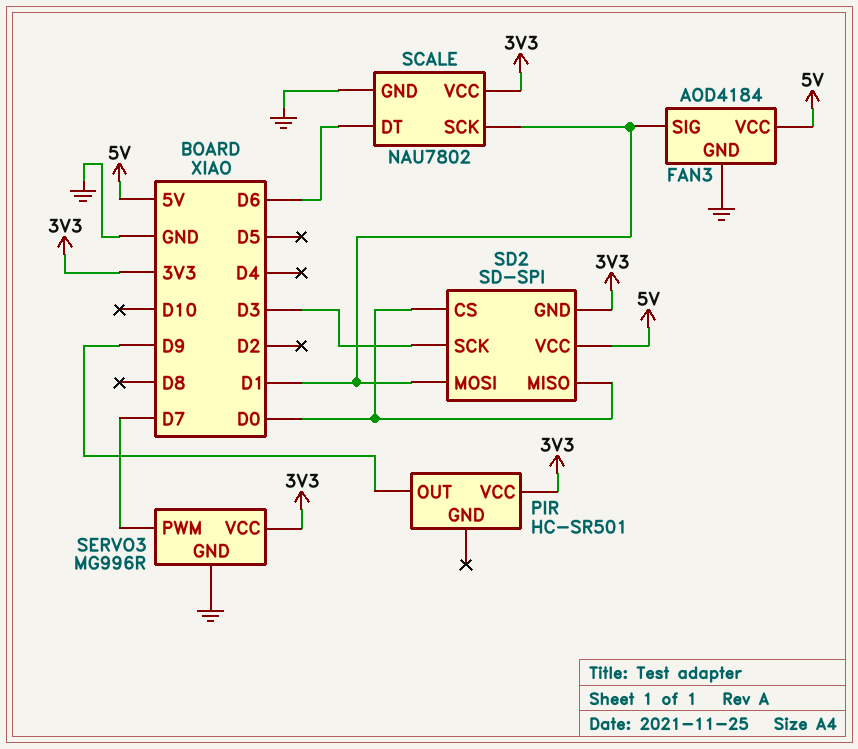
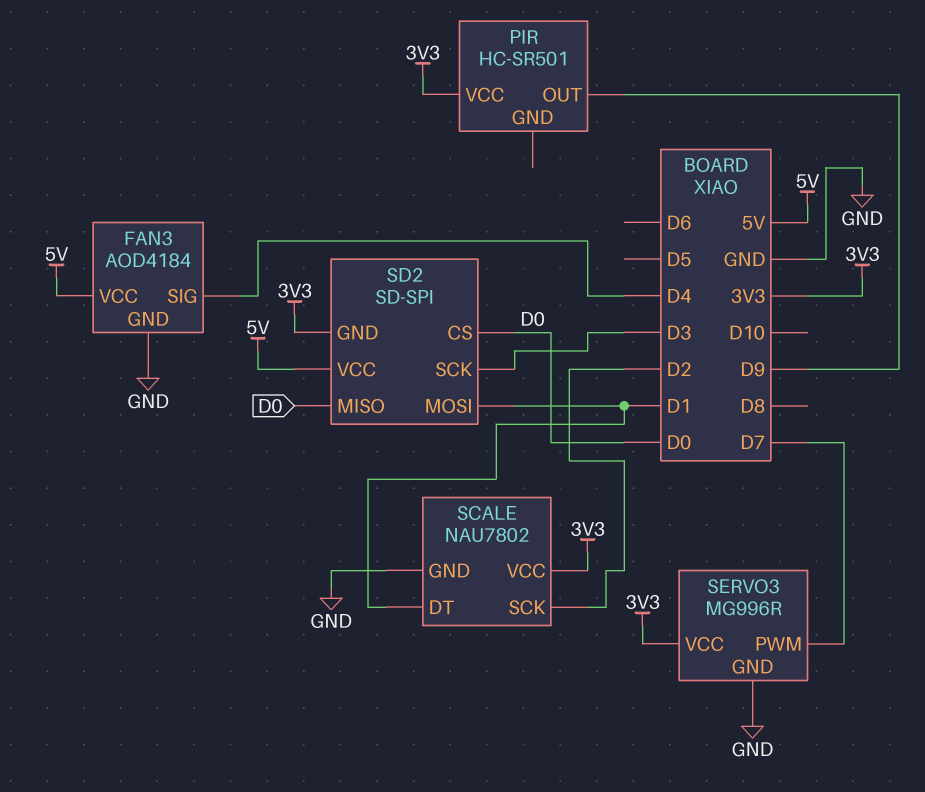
FAN3 pin SIG: D1 -> D4
SCALE pin DT: D6 -> D1
SCALE pin SCK: D1 -> D2

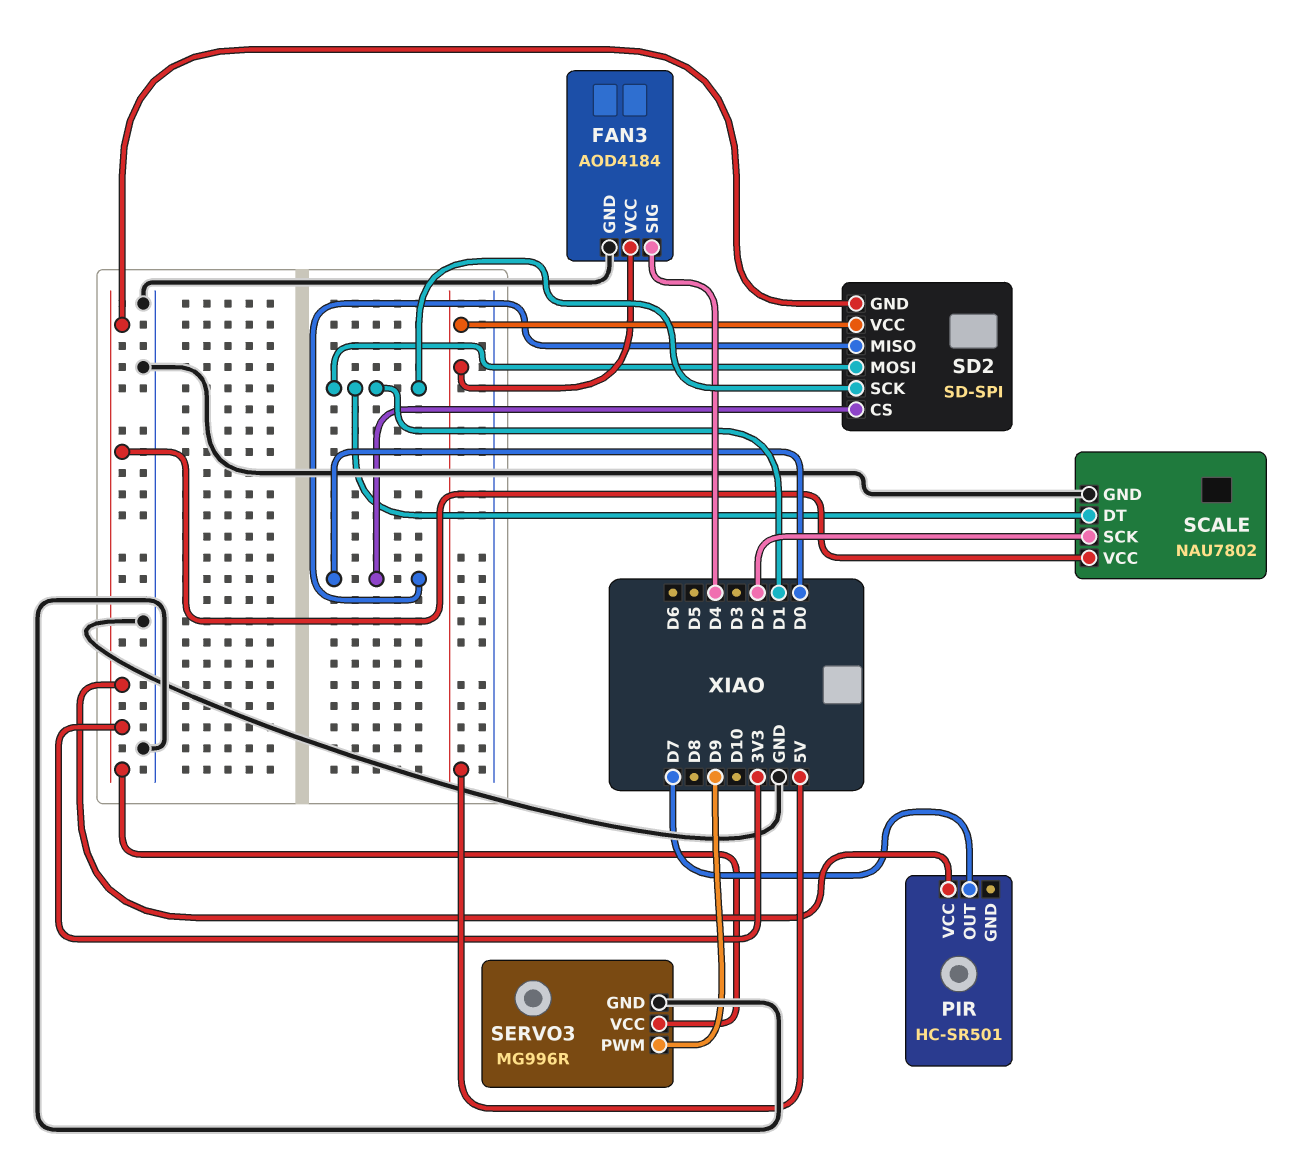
PIR pin OUT: D9 -> D7
SD2 pin SCK: D3 -> D1
SERVO3 pin PWM: D7 -> D9

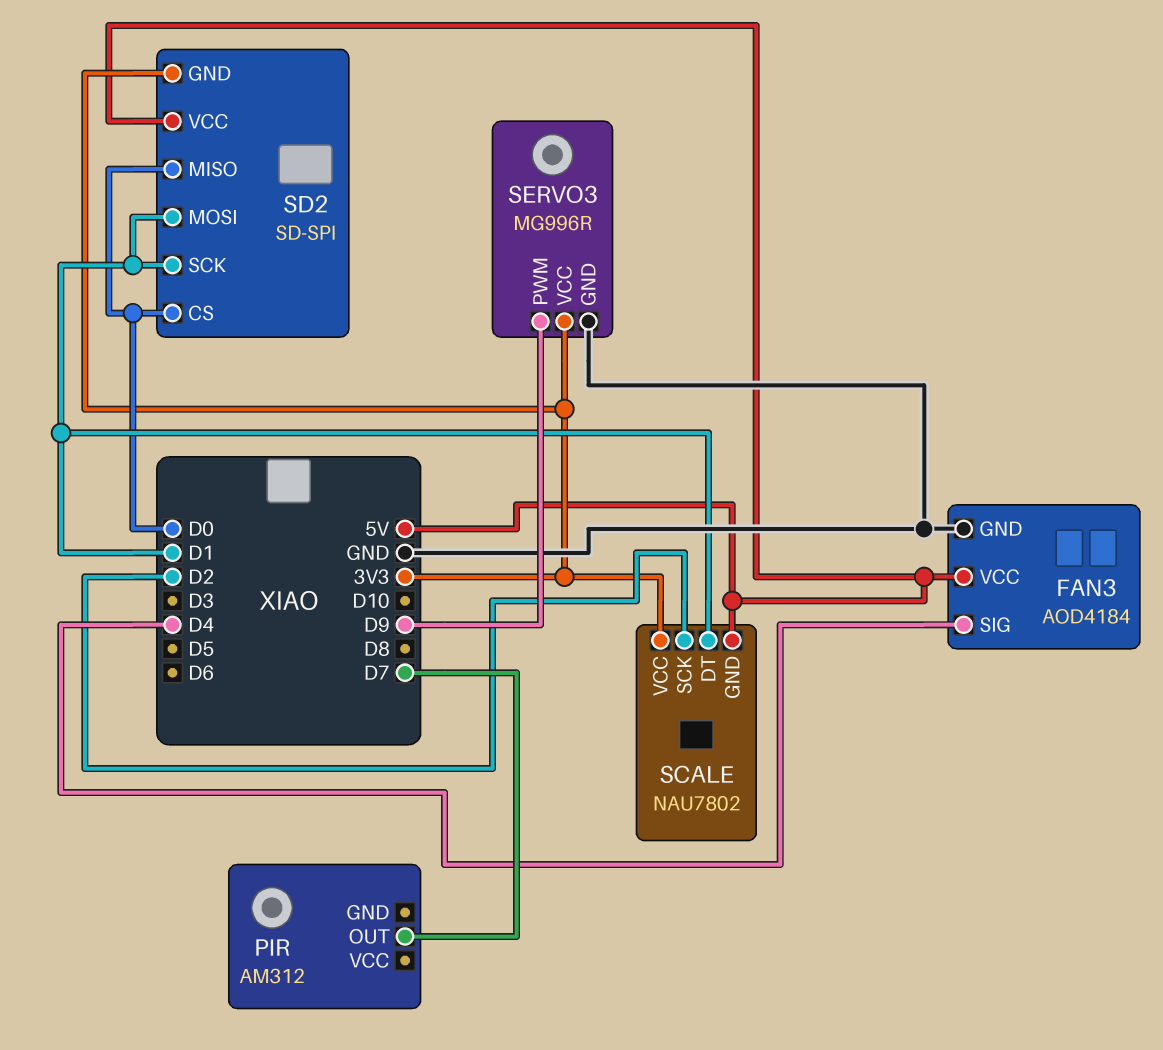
PIR: HC-SR501 -> AM312
PIR pin VCC: 3V3 -> none
SCALE pin GND: GND -> 5V

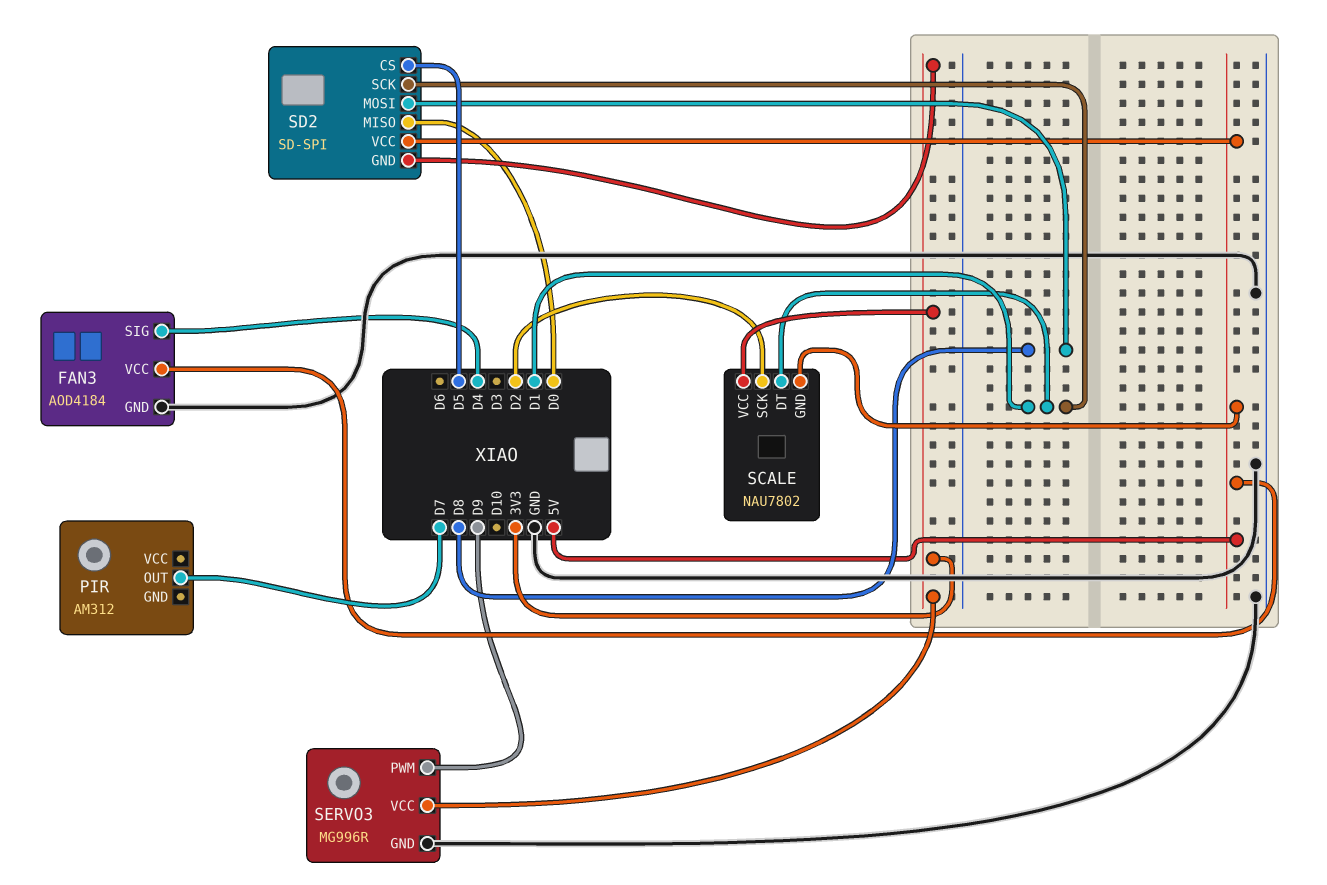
SD2 pin CS: D0 -> D5
SD2 pin MOSI: D1 -> D8

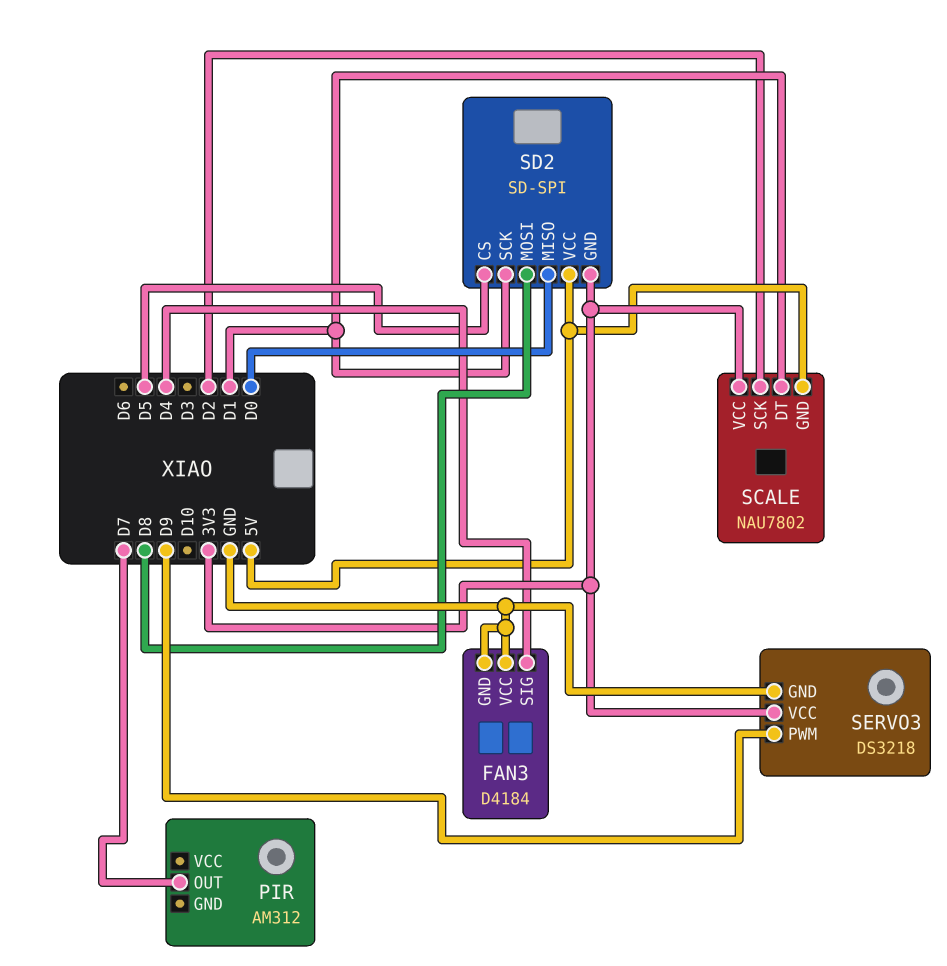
FAN3: AOD4184 -> D4184
FAN3 pin VCC: 5V -> GND
SERVO3: MG996R -> DS3218

